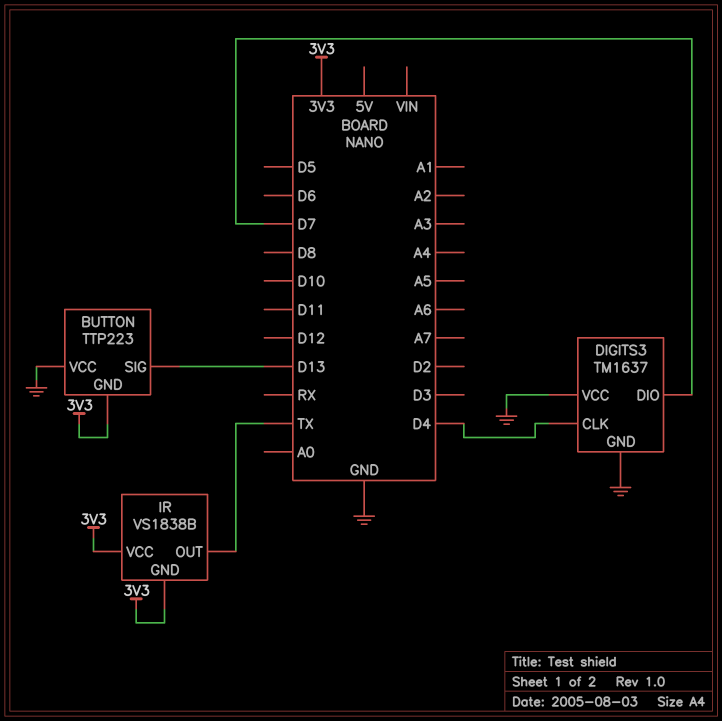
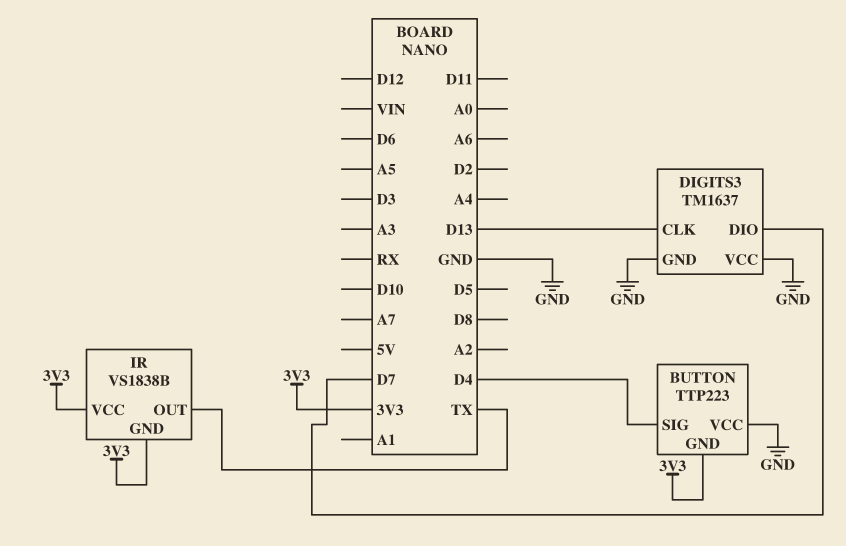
BUTTON pin SIG: D13 -> D4
DIGITS3 pin CLK: D4 -> D13

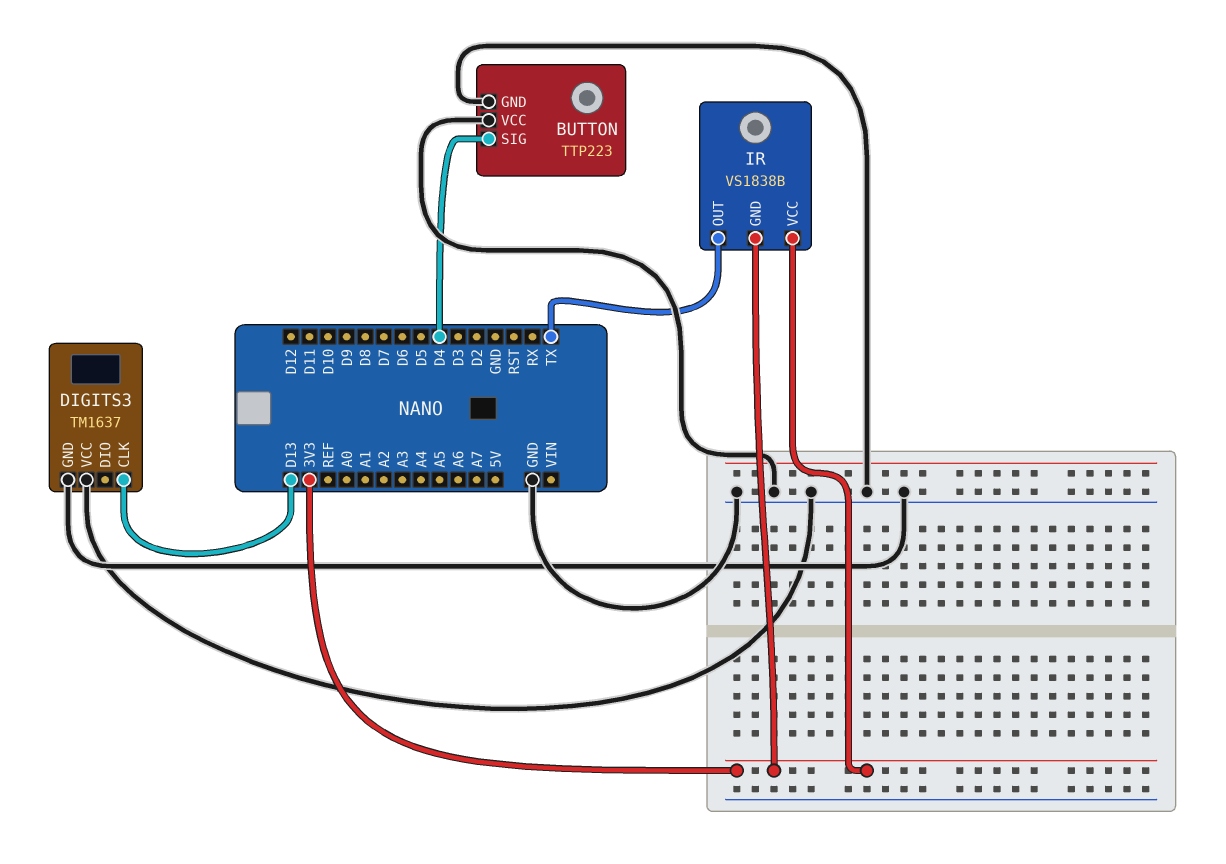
BUTTON pin GND: 3V3 -> GND
DIGITS3 pin DIO: D7 -> none

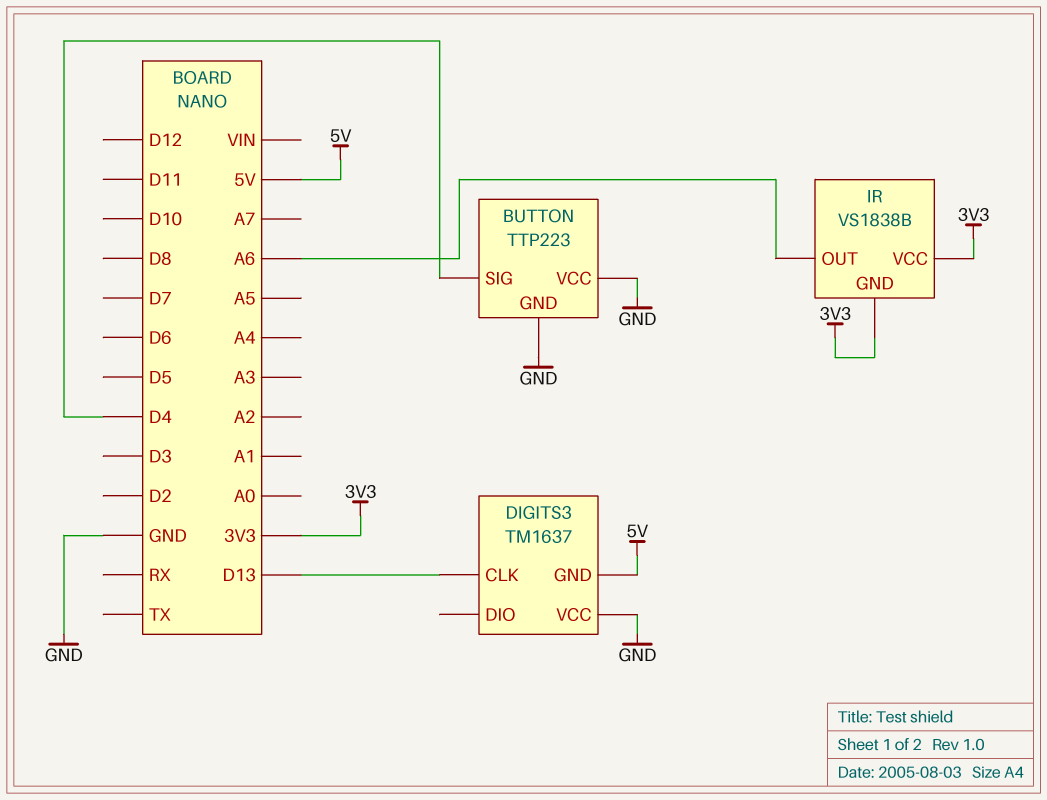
DIGITS3 pin GND: GND -> 5V
IR pin OUT: TX -> A6

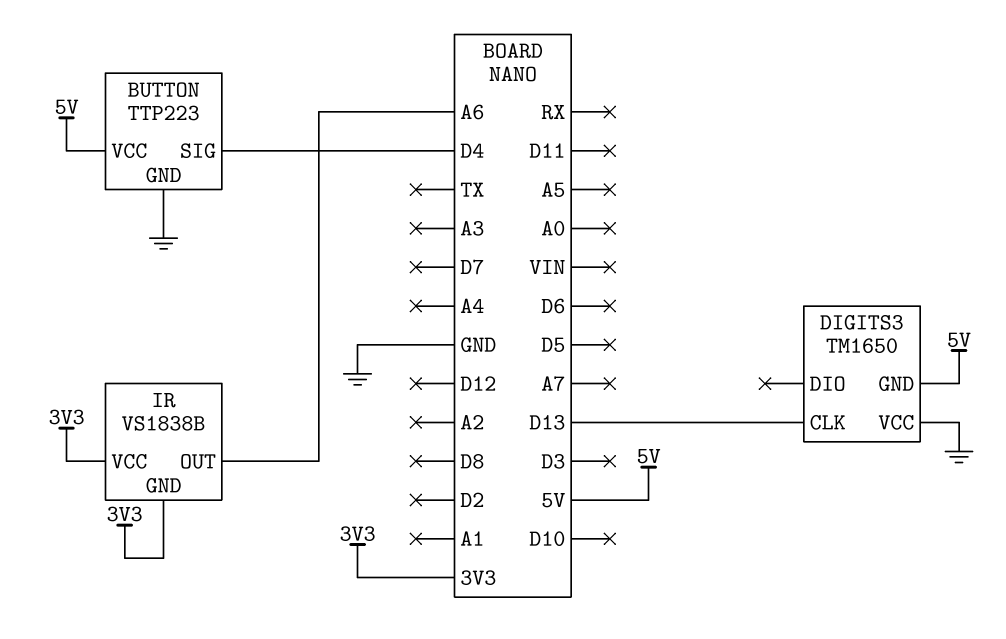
BUTTON pin VCC: GND -> 5V
DIGITS3: TM1637 -> TM1650

